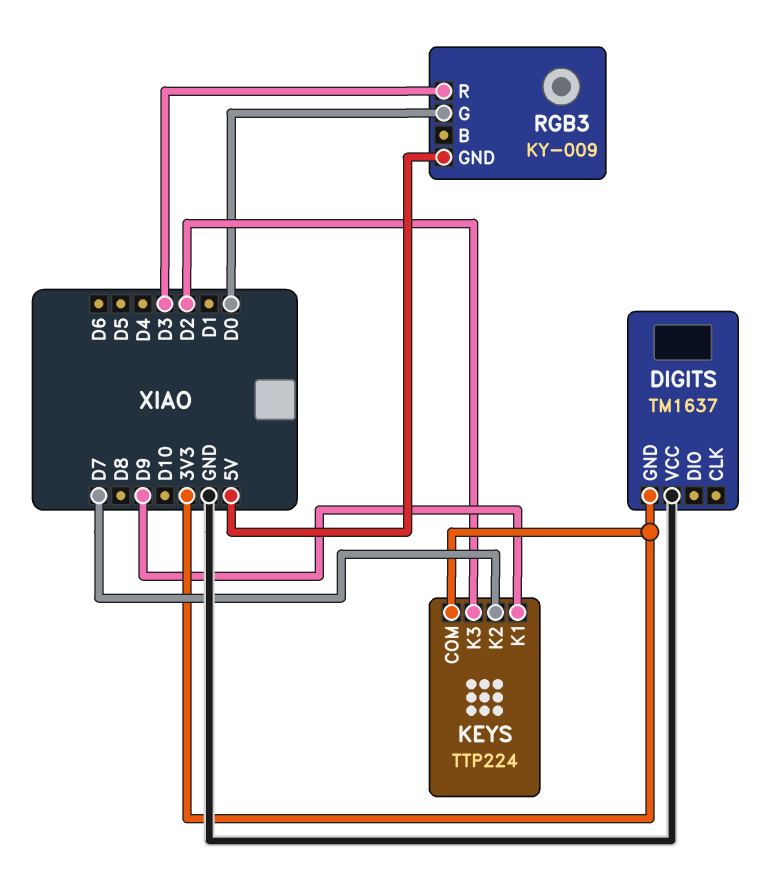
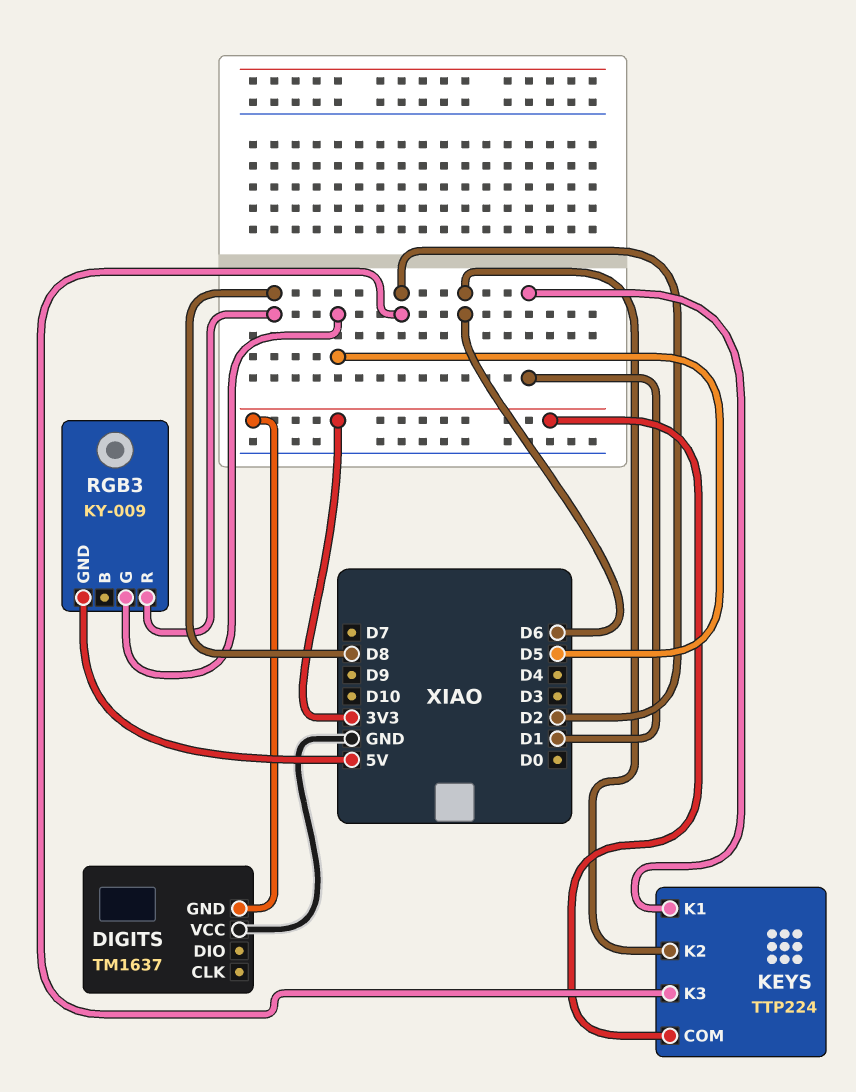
KEYS pin K1: D9 -> D1
KEYS pin K2: D7 -> D6
RGB3 pin G: D0 -> D5
RGB3 pin R: D3 -> D8

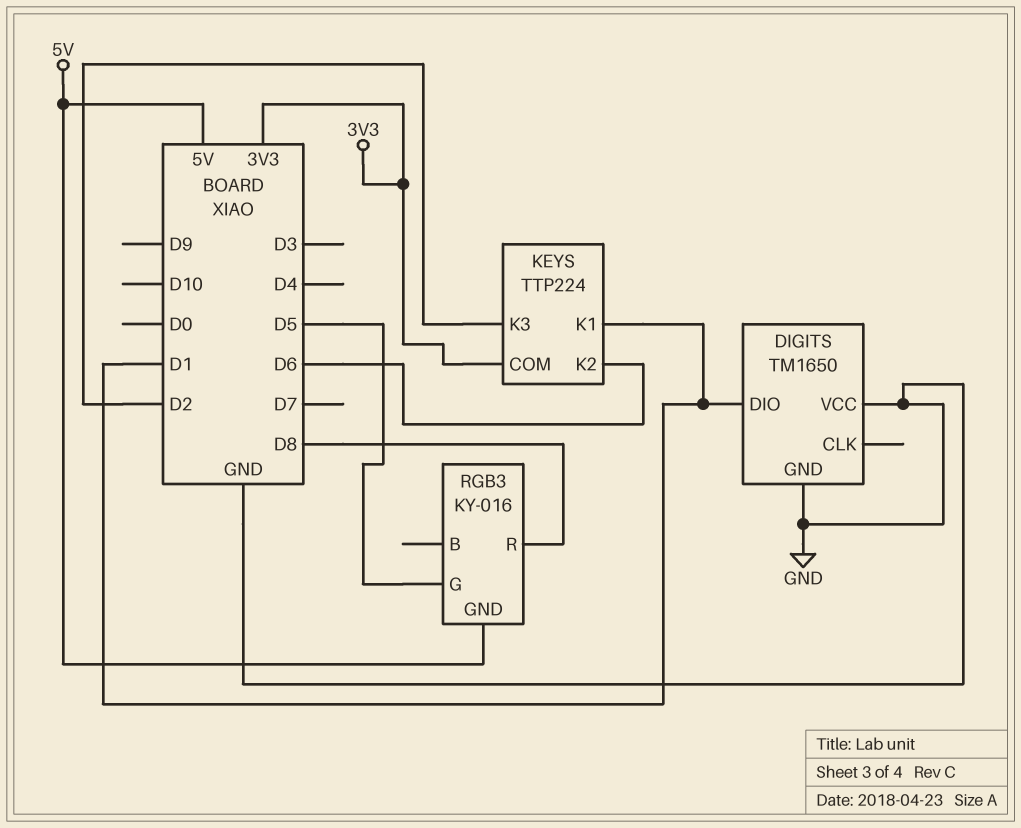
DIGITS: TM1637 -> TM1650
DIGITS pin DIO: none -> D1
DIGITS pin GND: 3V3 -> GND
RGB3: KY-009 -> KY-016

